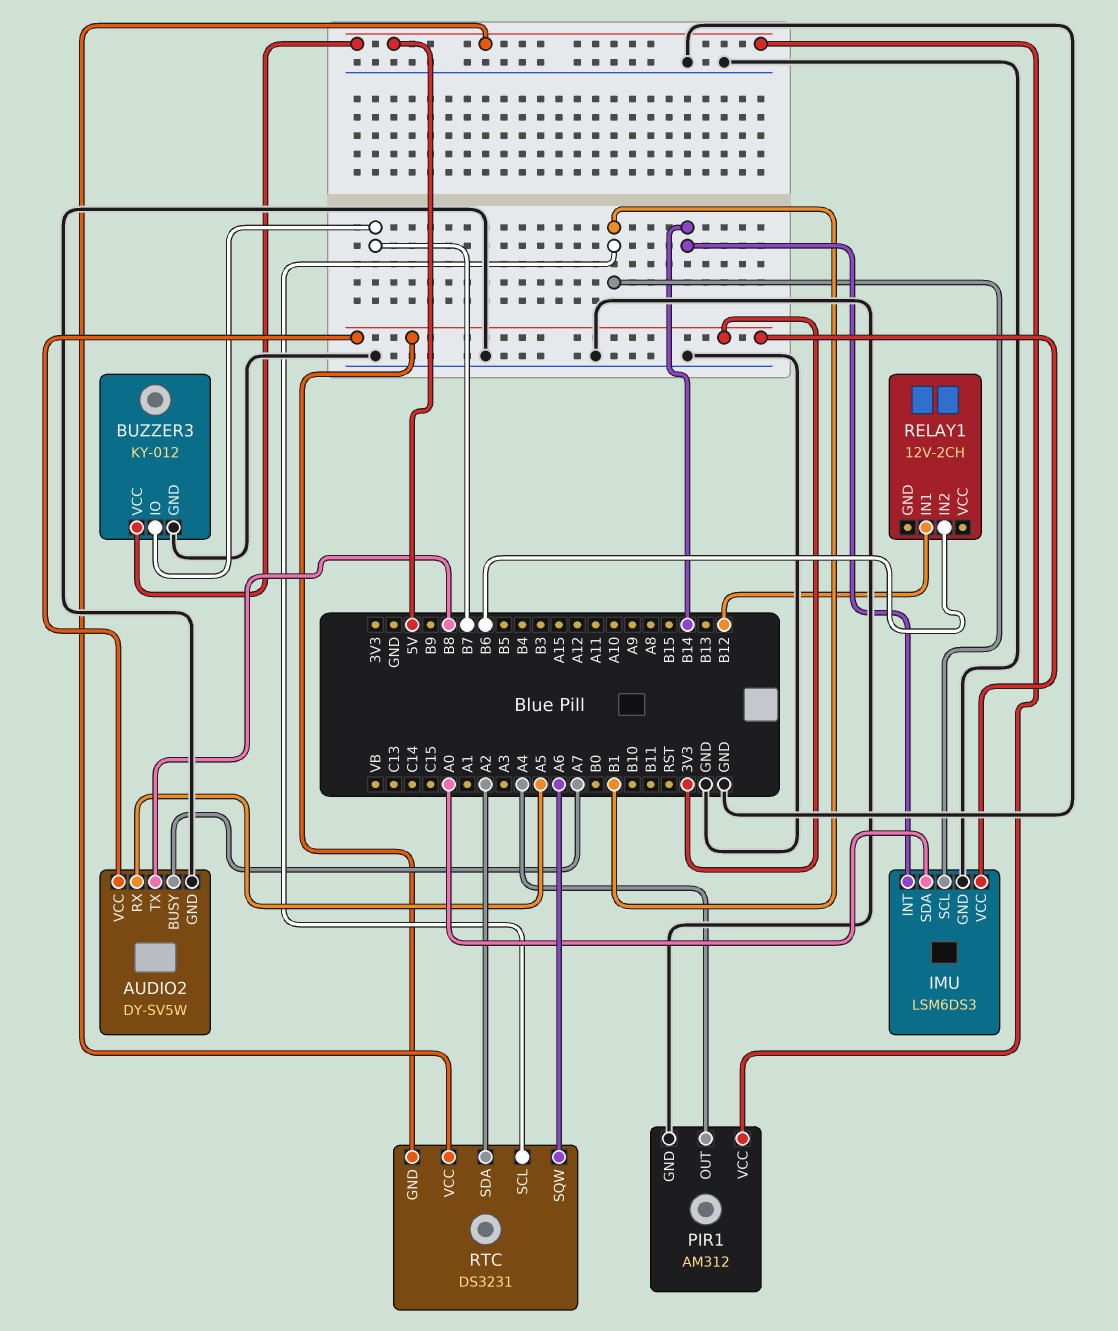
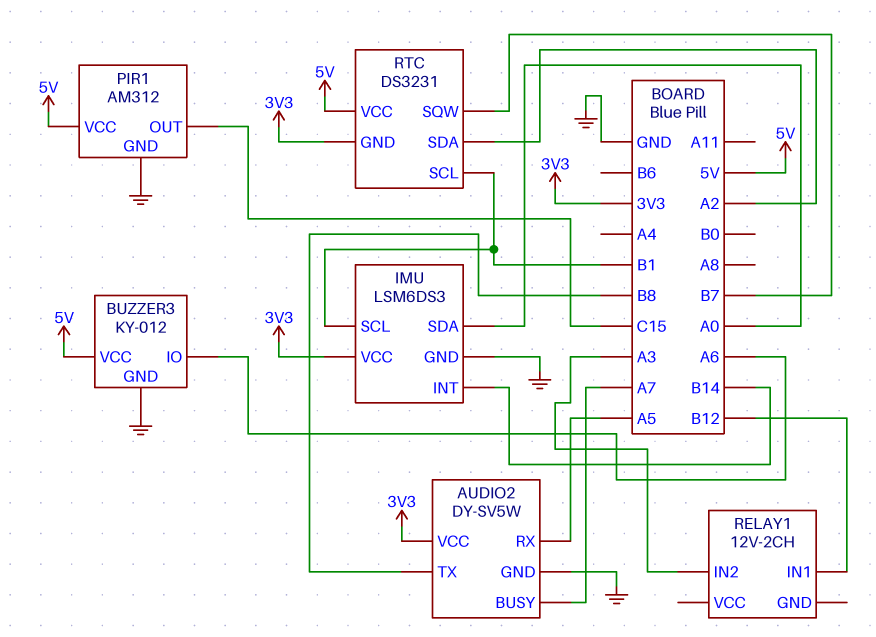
BUZZER3 pin IO: B7 -> A6
PIR1 pin OUT: A4 -> C15
RELAY1 pin IN2: B6 -> A3
RTC pin SQW: A6 -> B7

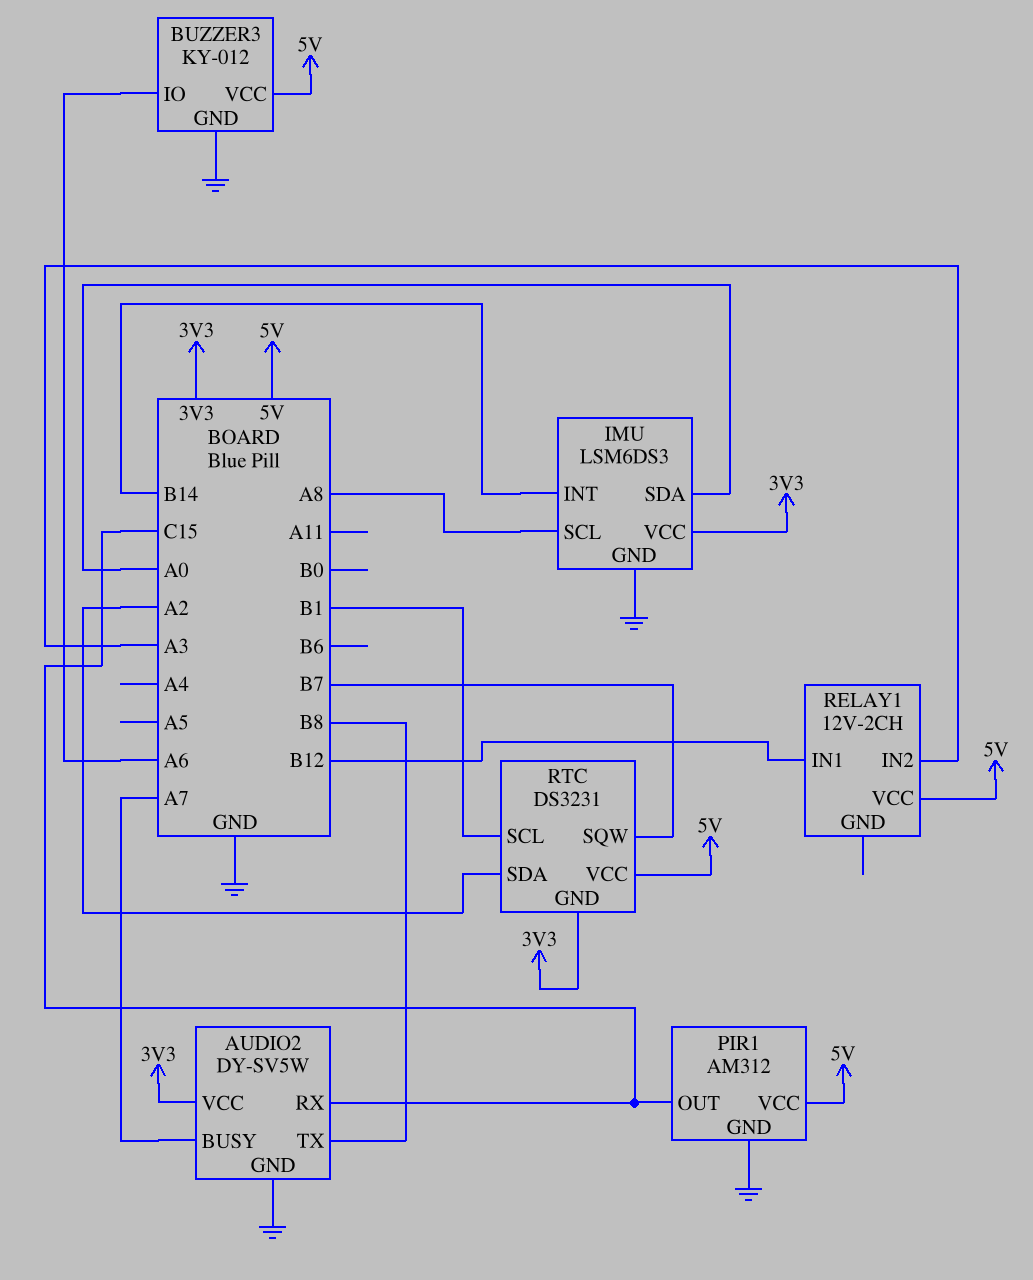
AUDIO2 pin RX: A5 -> C15
IMU pin SCL: B1 -> A8
RELAY1 pin VCC: none -> 5V

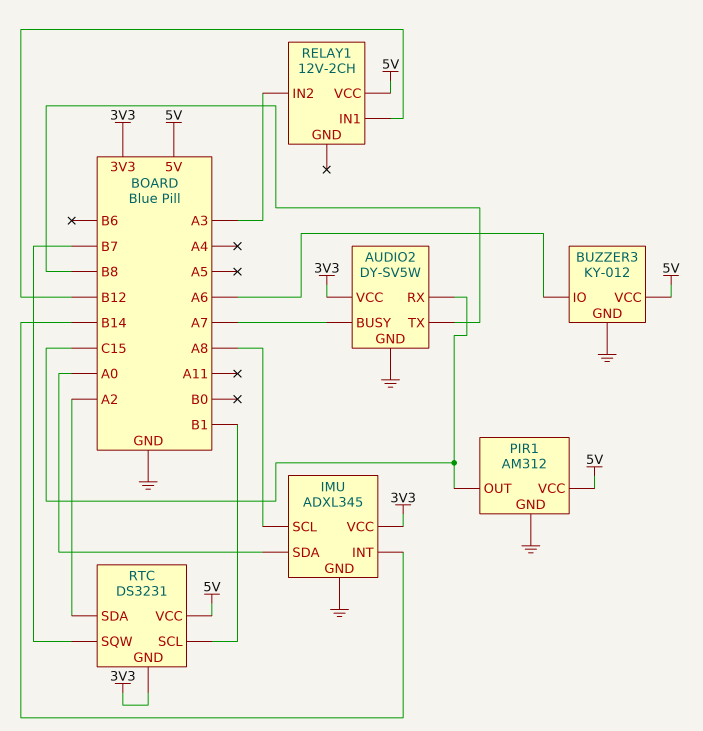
IMU: LSM6DS3 -> ADXL345

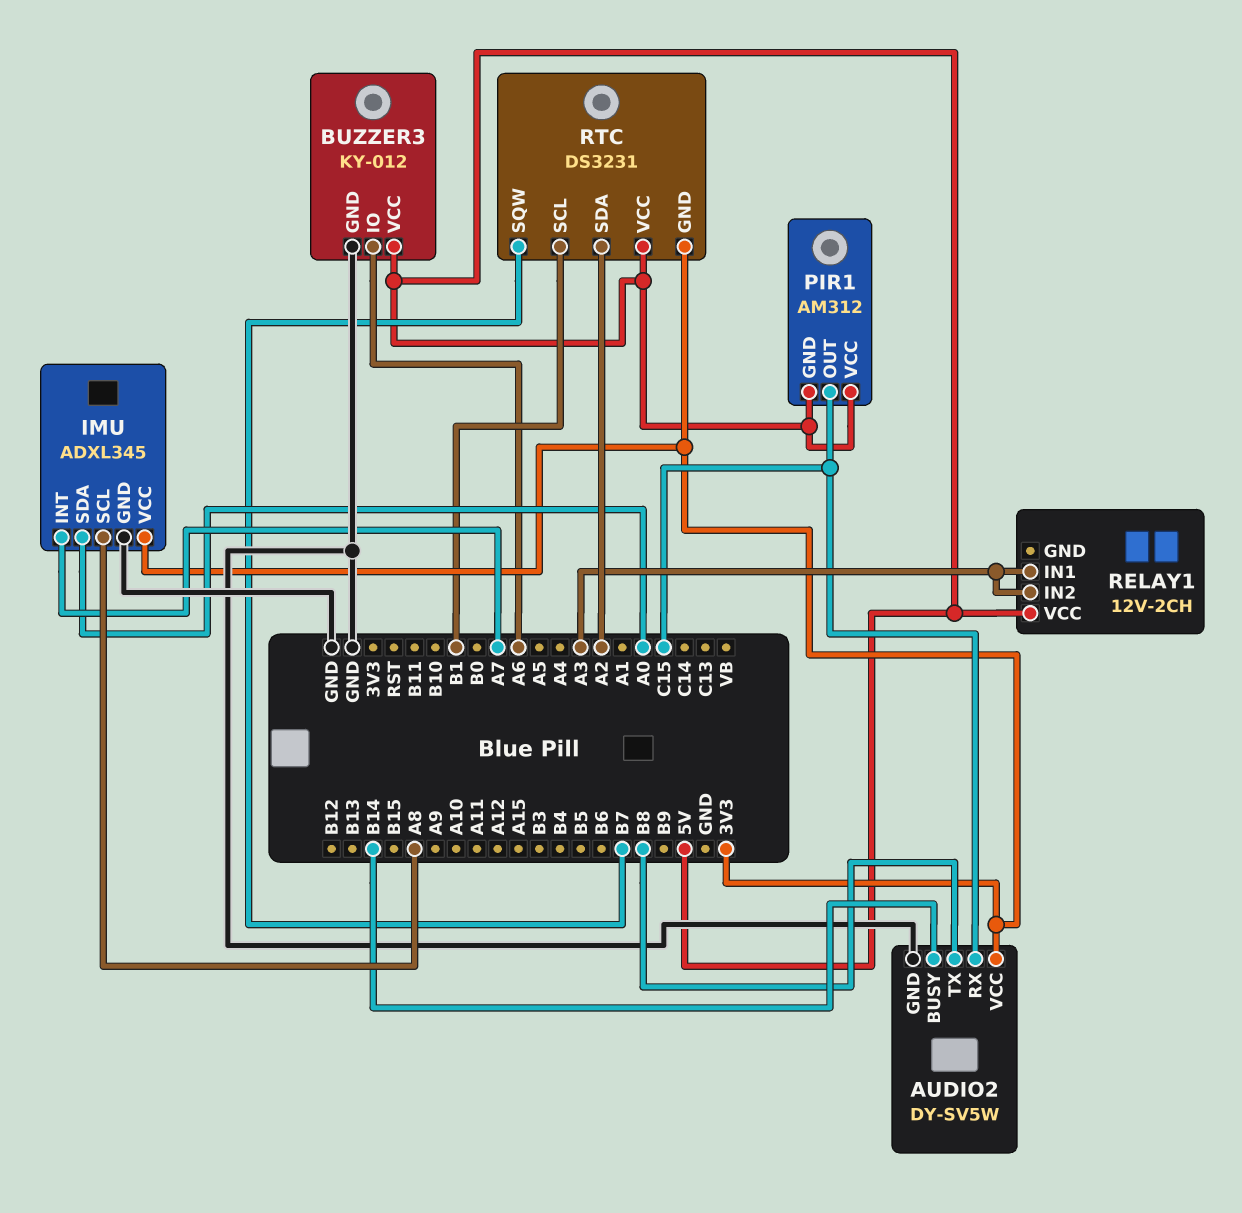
AUDIO2 pin BUSY: A7 -> B14
IMU pin INT: B14 -> A7
PIR1 pin GND: GND -> 5V
RELAY1 pin IN1: B12 -> A3

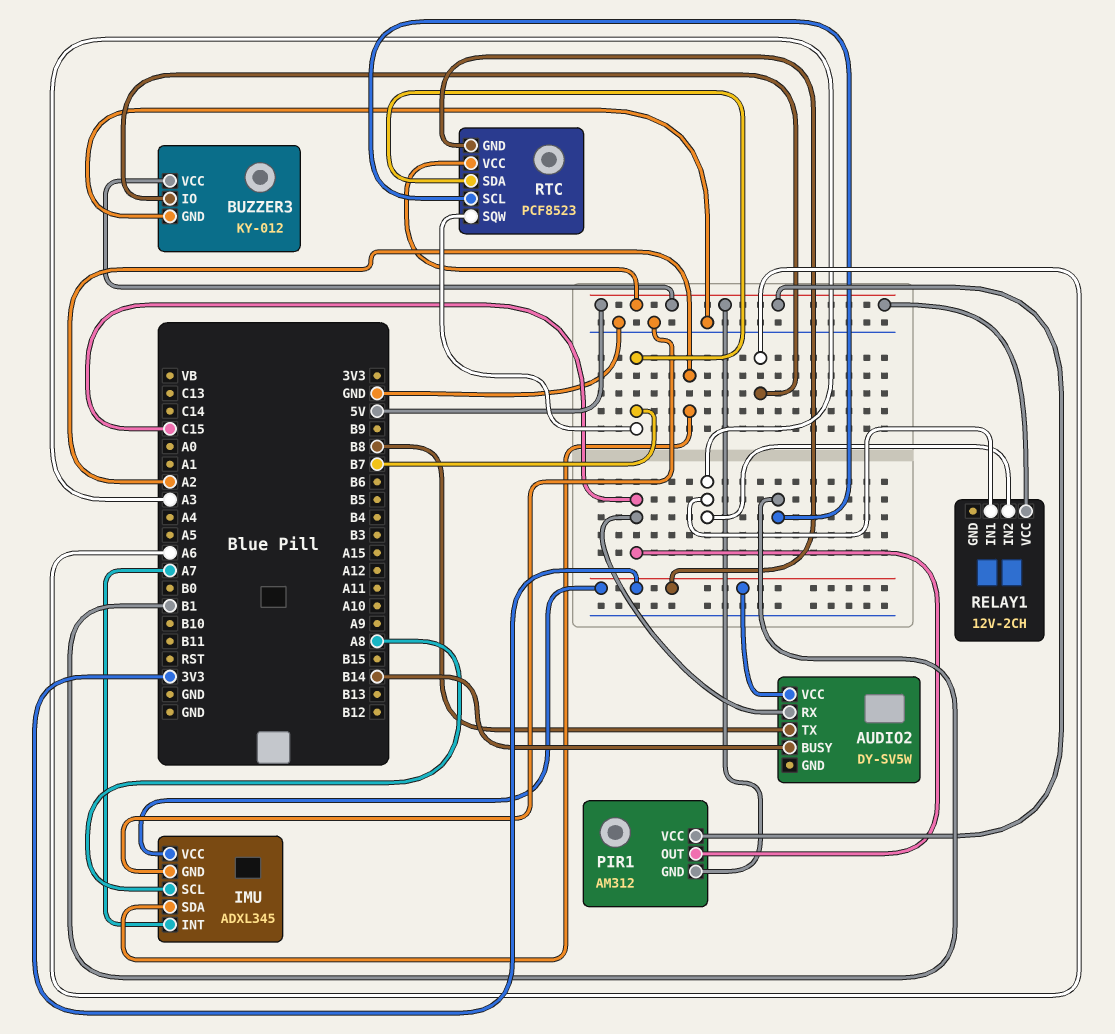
AUDIO2 pin GND: GND -> none
IMU pin SDA: A0 -> A2
RTC: DS3231 -> PCF8523
RTC pin SDA: A2 -> B7

